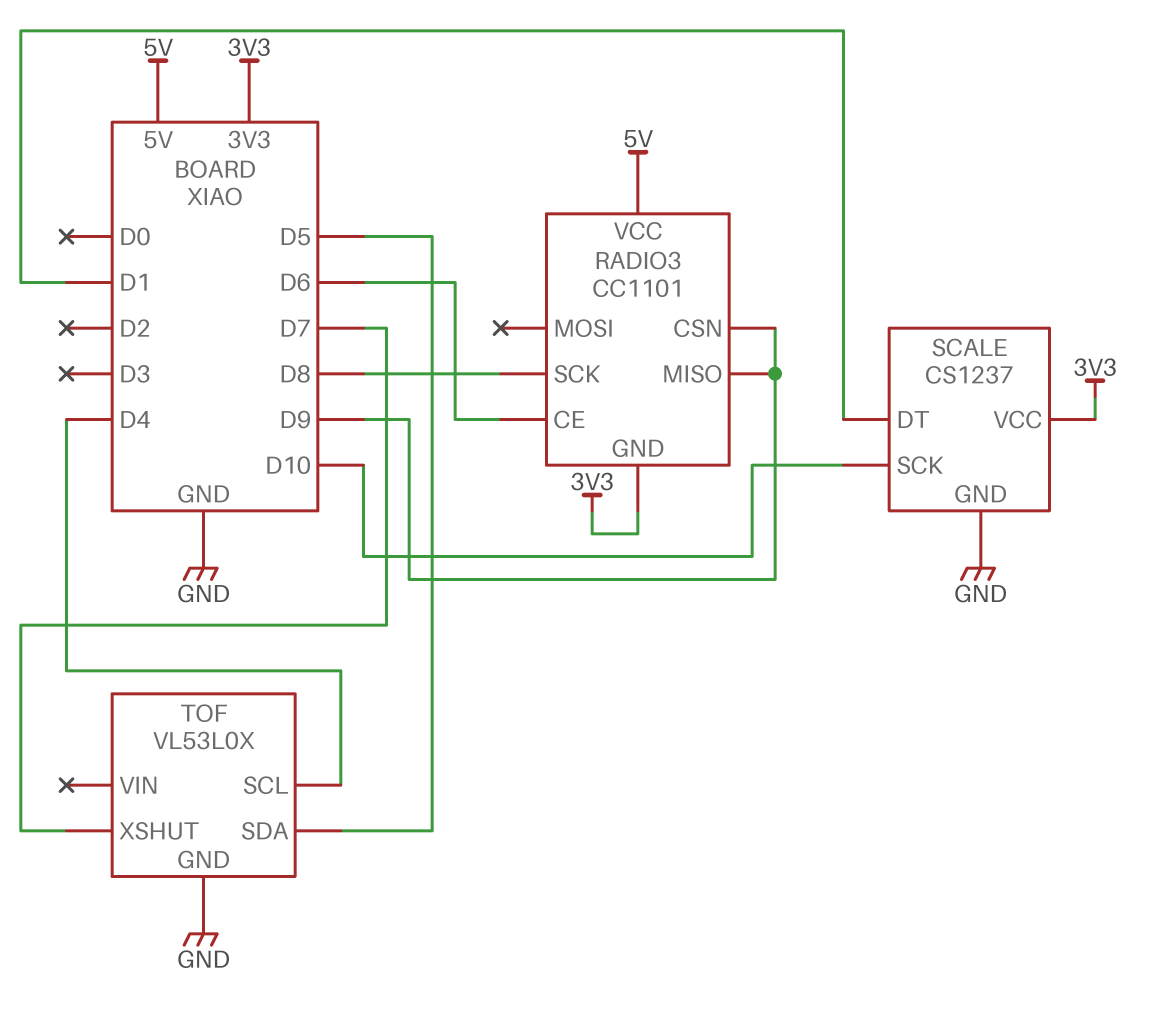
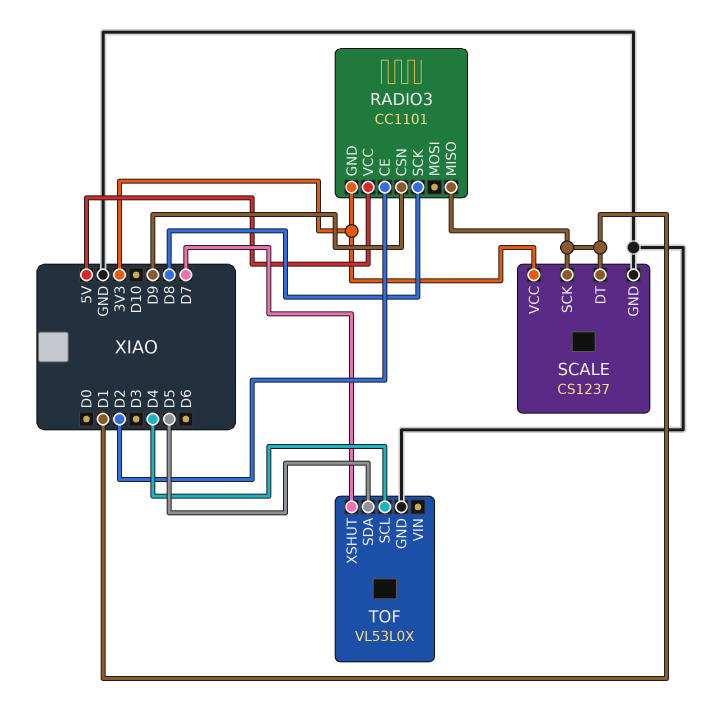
RADIO3 pin CE: D6 -> D2
RADIO3 pin MISO: D9 -> D1
SCALE pin SCK: D10 -> D1

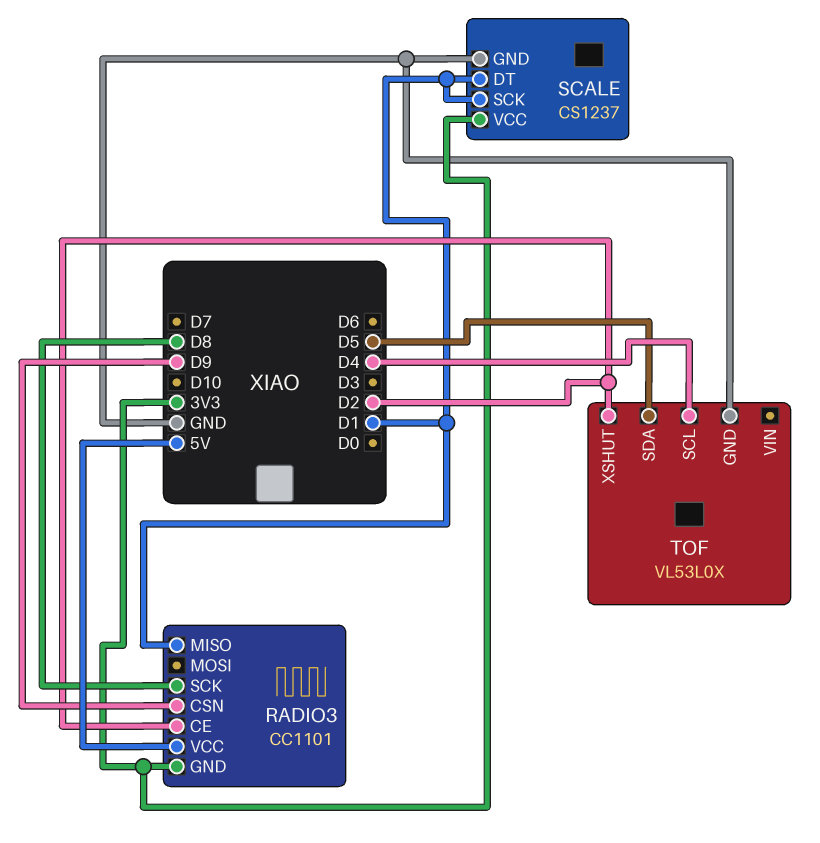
TOF pin XSHUT: D7 -> D2

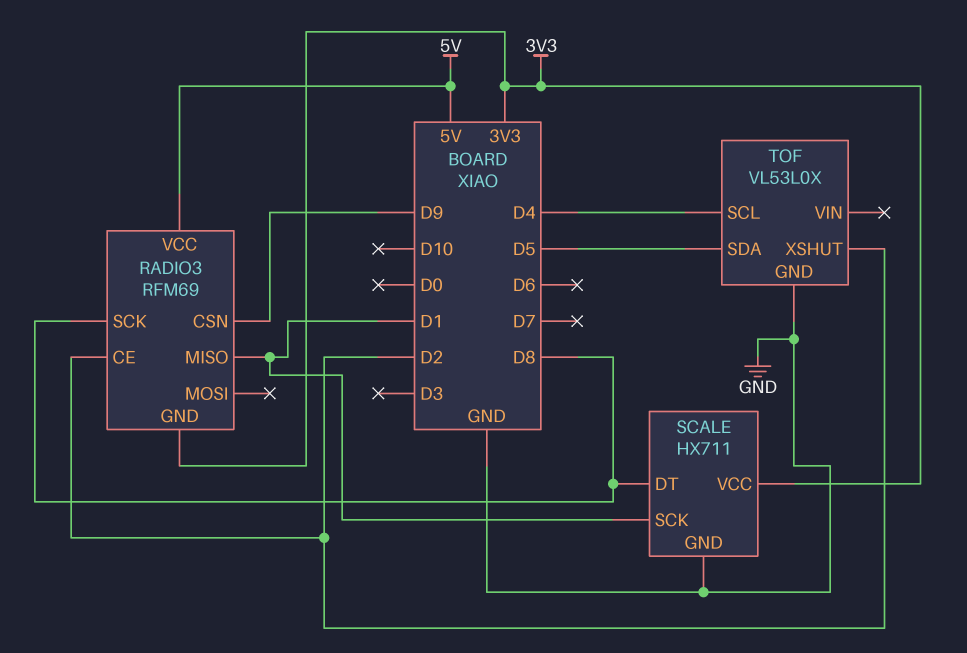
RADIO3: CC1101 -> RFM69
SCALE: CS1237 -> HX711
SCALE pin DT: D1 -> D8

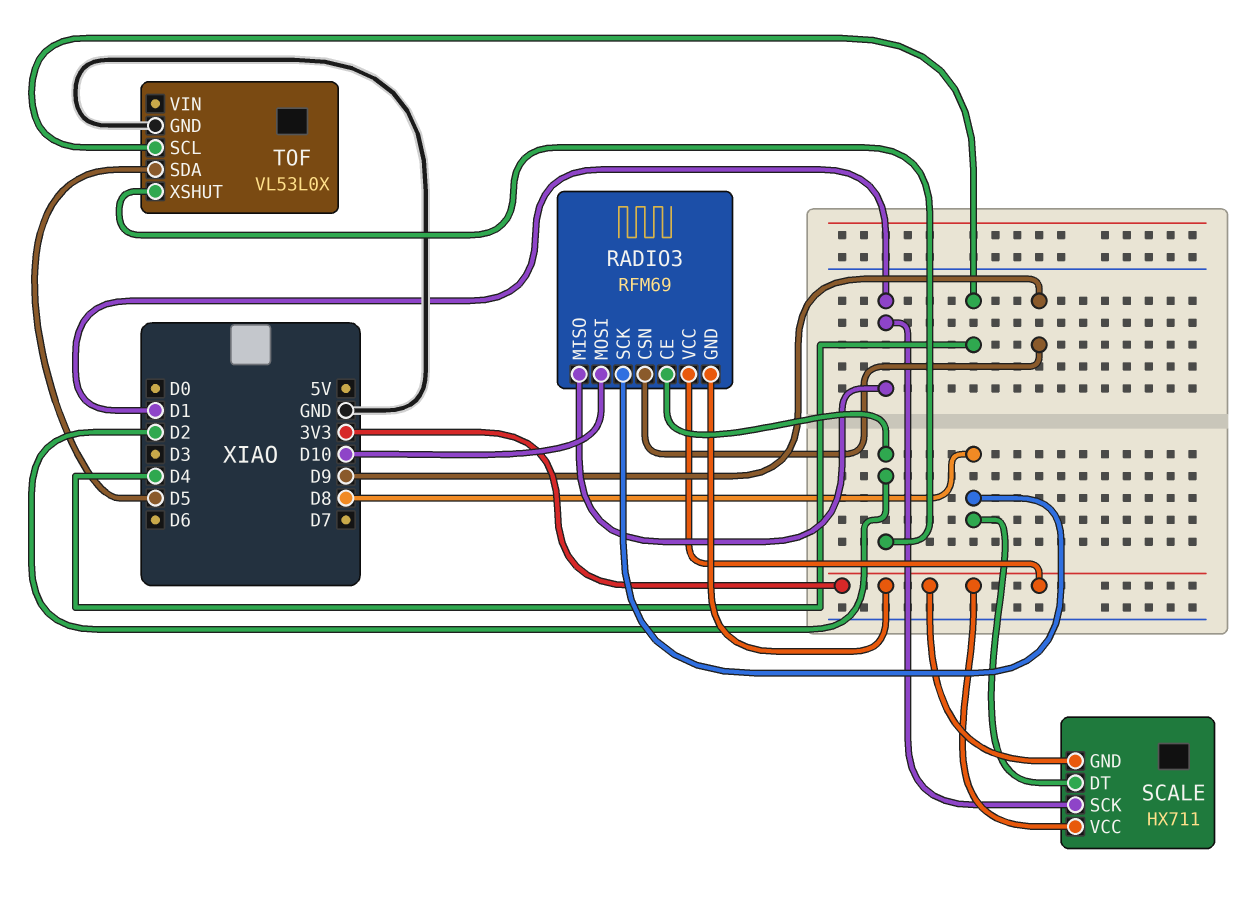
RADIO3 pin MOSI: none -> D10
RADIO3 pin VCC: 5V -> 3V3
SCALE pin GND: GND -> 3V3

